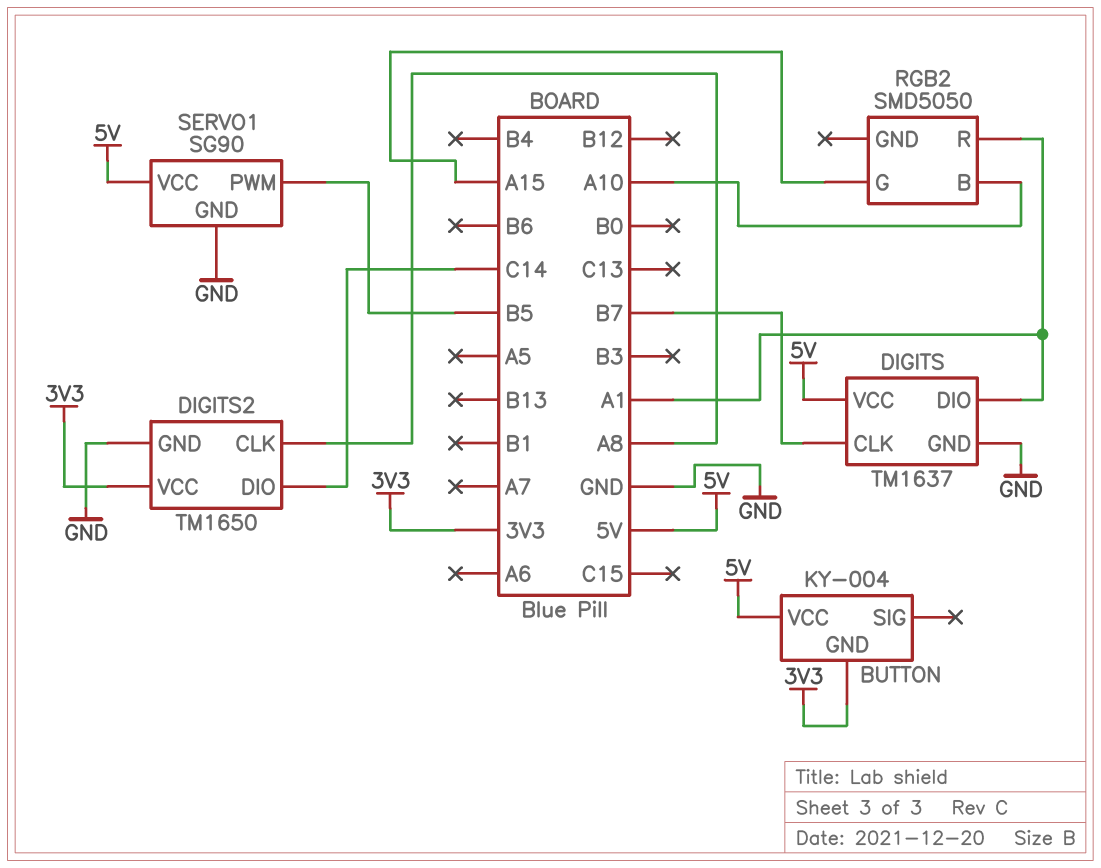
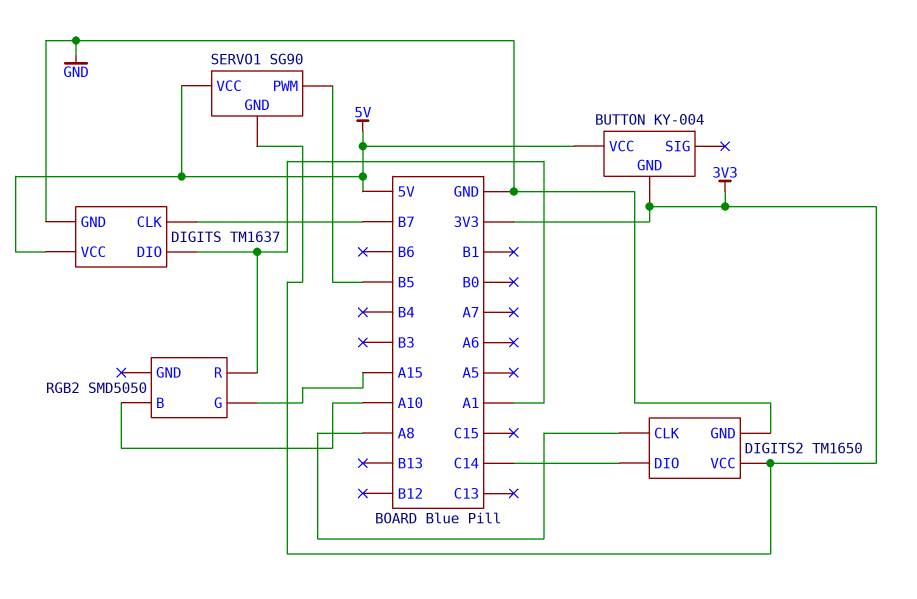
SERVO1 pin GND: GND -> 3V3

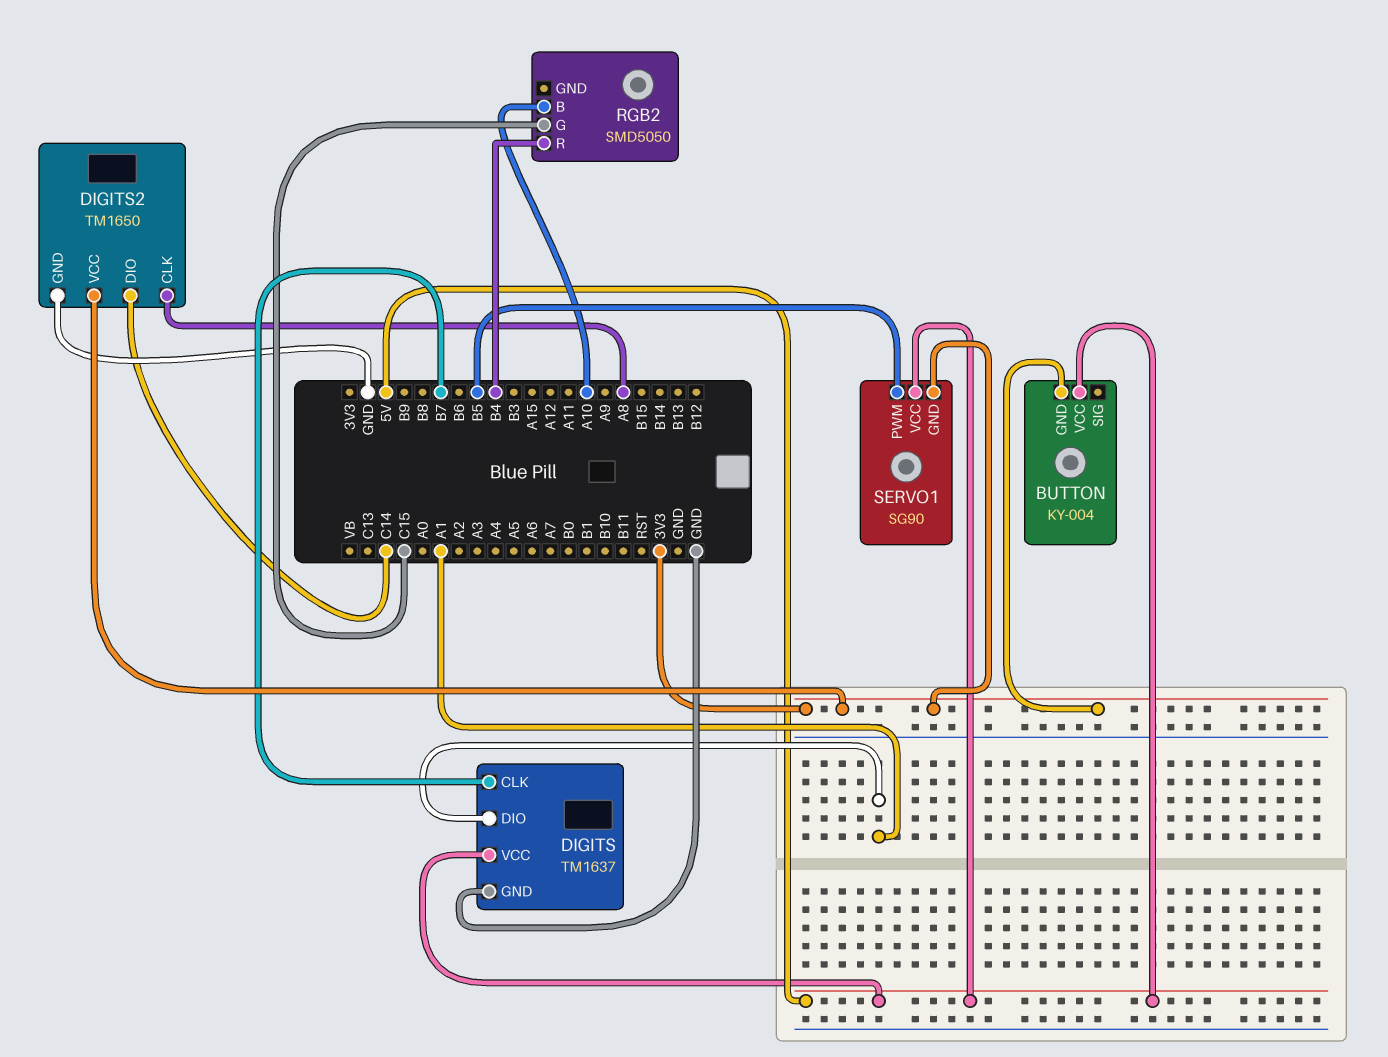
RGB2 pin G: A15 -> C15
RGB2 pin R: A1 -> B4

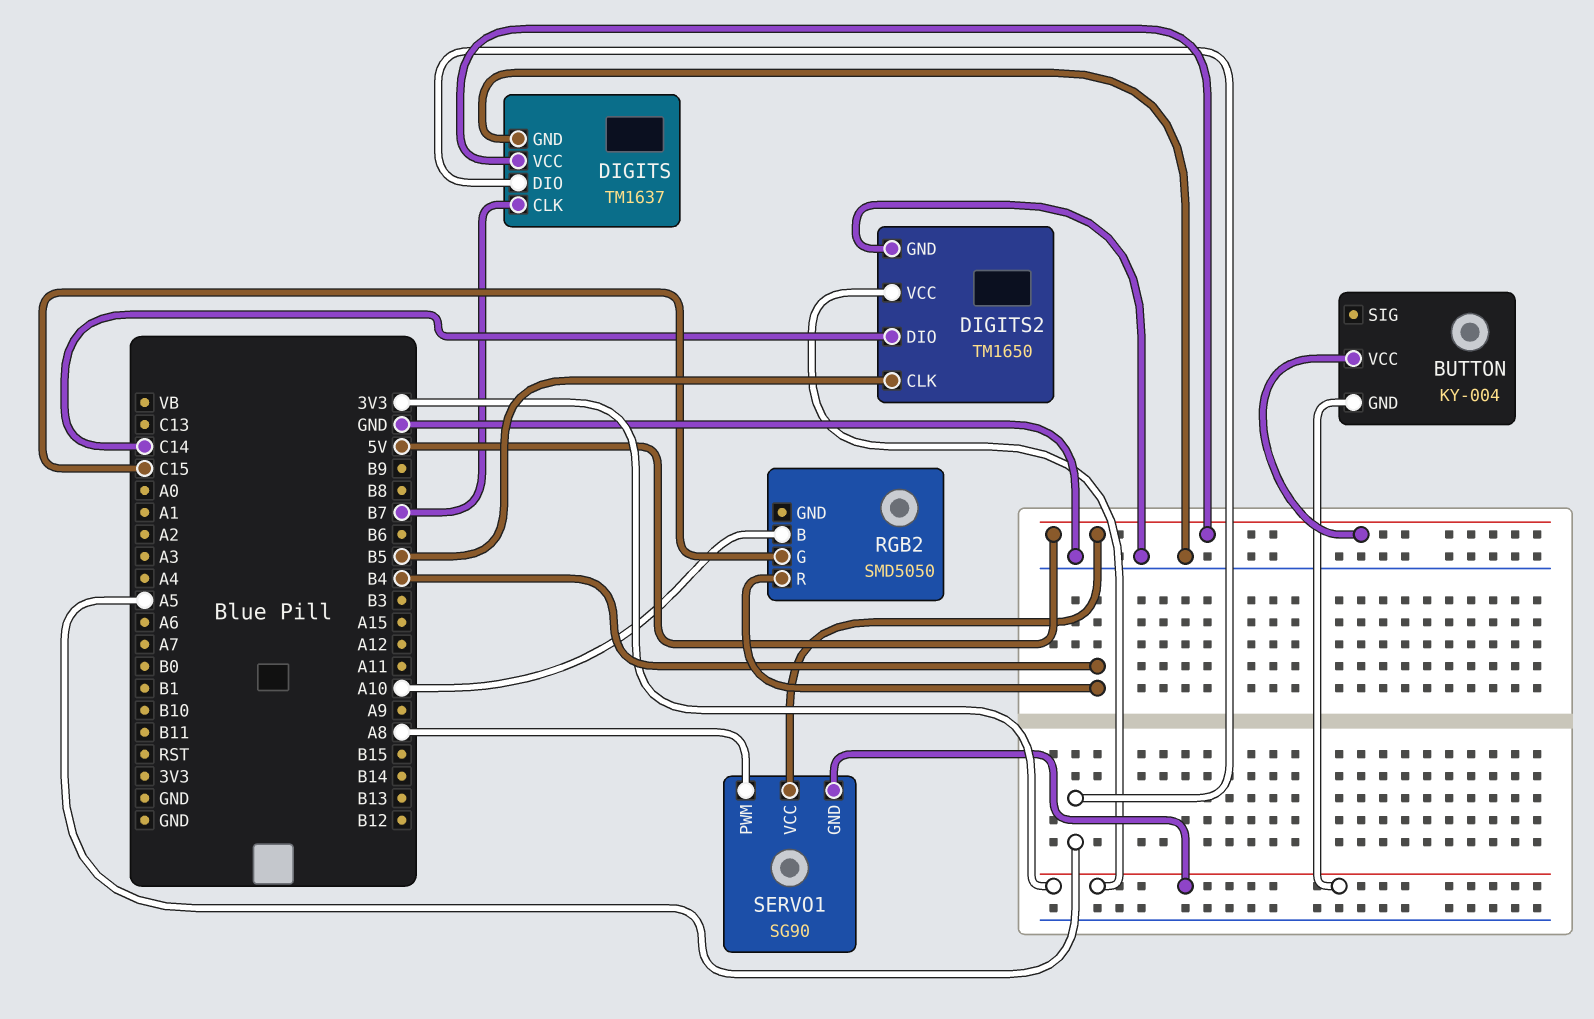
DIGITS pin DIO: A1 -> A5
DIGITS2 pin CLK: A8 -> B5
SERVO1 pin PWM: B5 -> A8

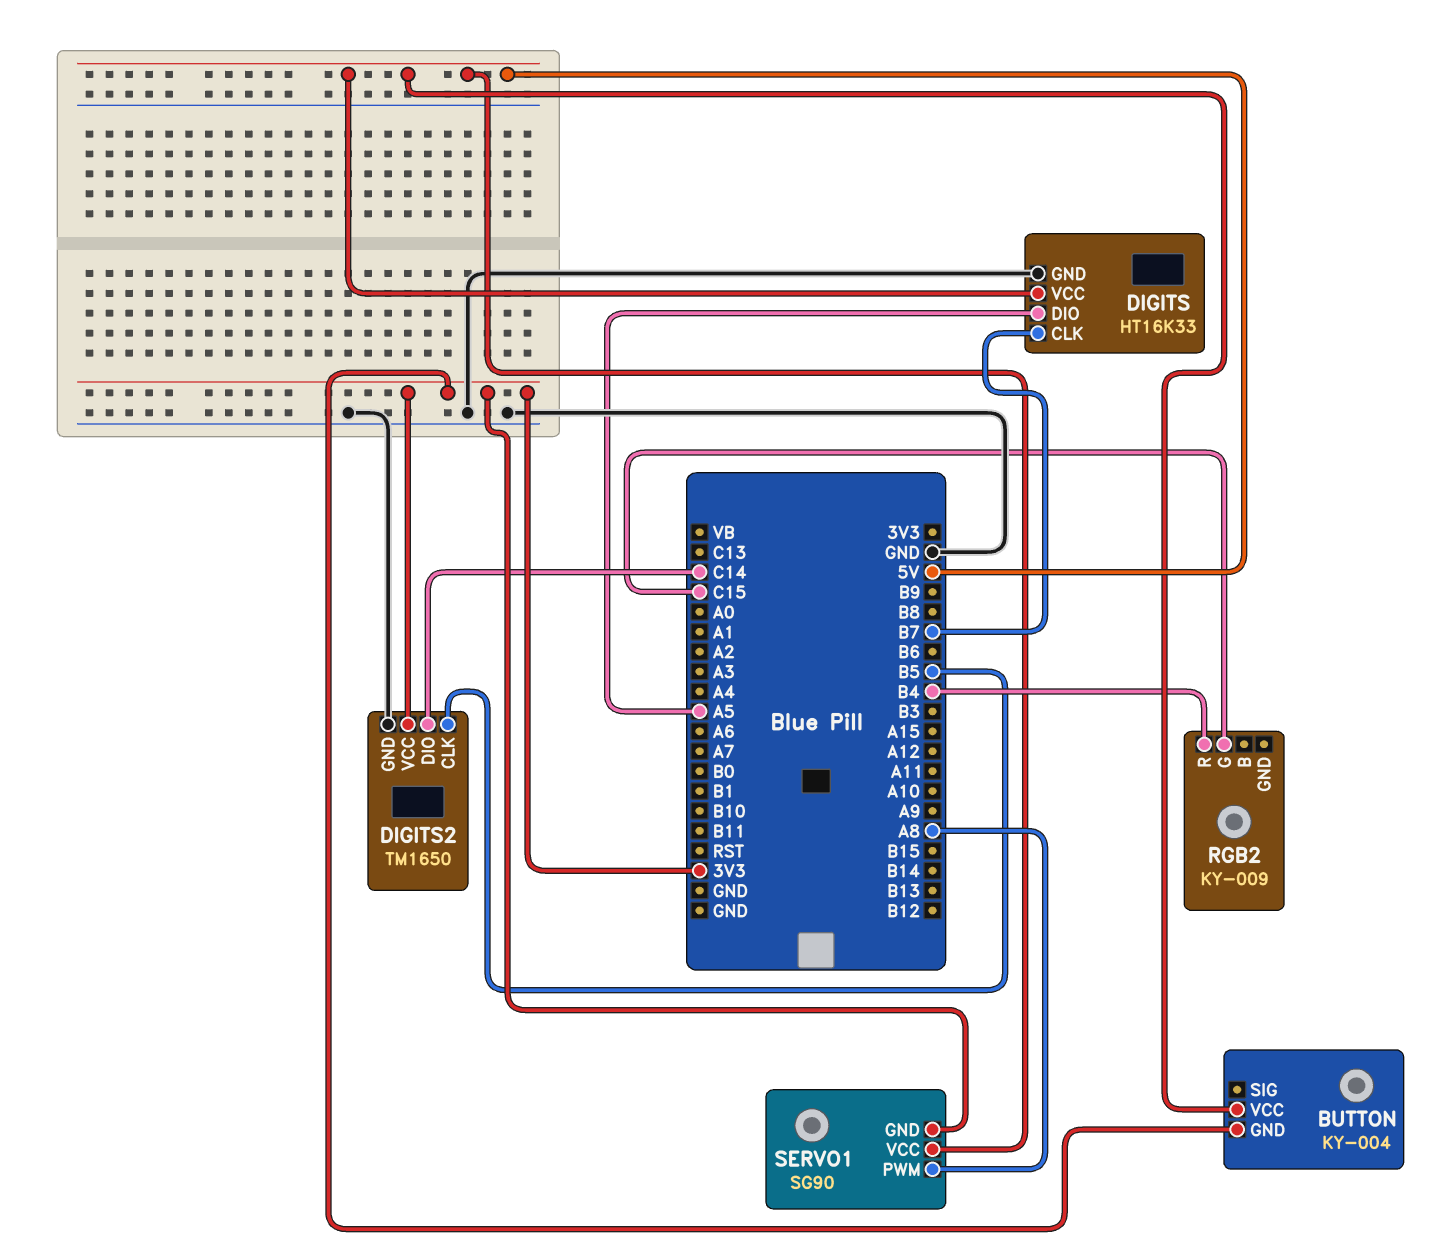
DIGITS: TM1637 -> HT16K33
RGB2: SMD5050 -> KY-009
RGB2 pin B: A10 -> none

